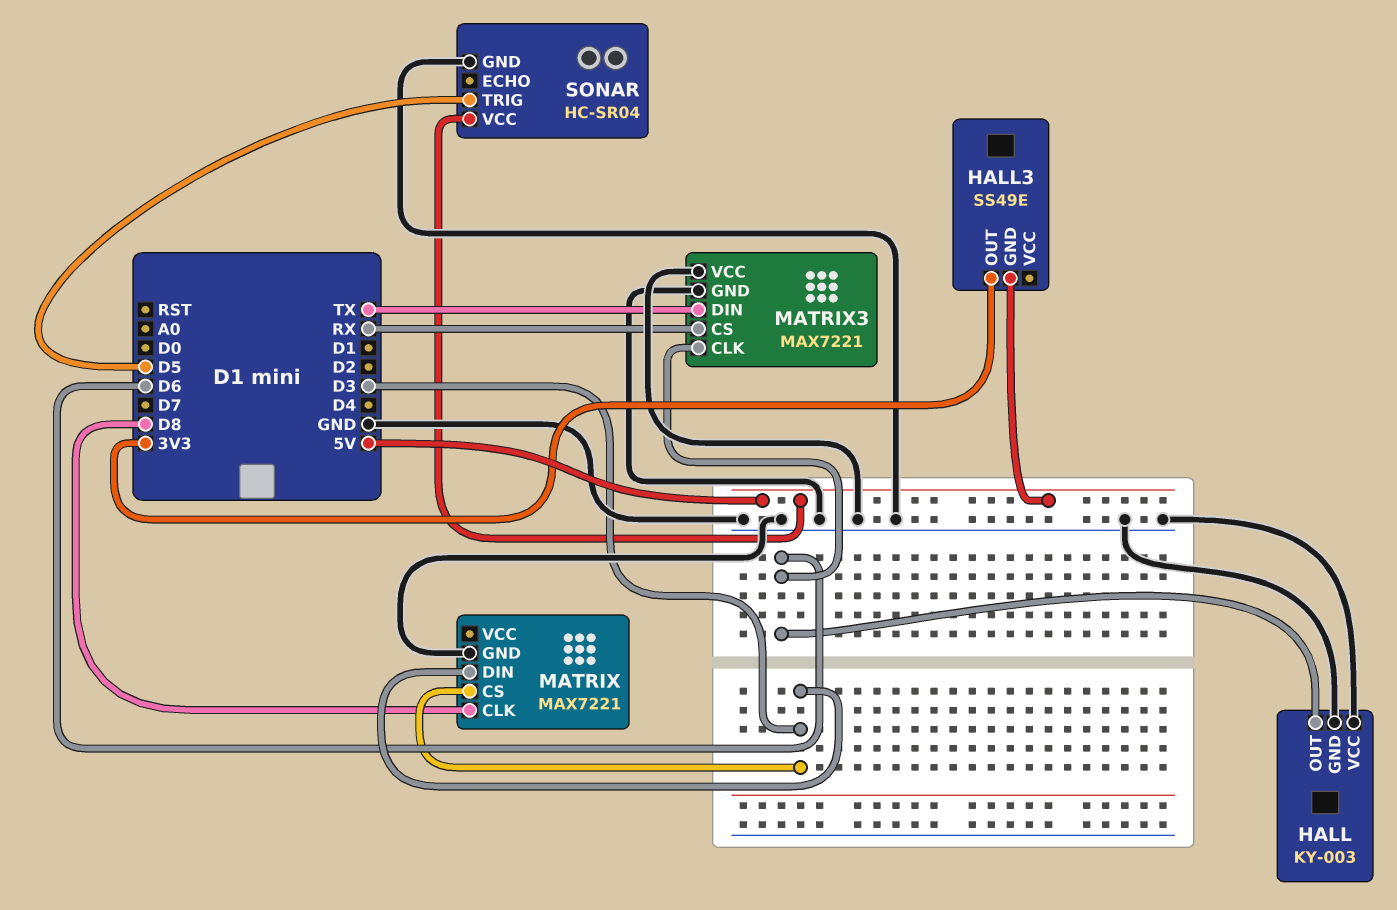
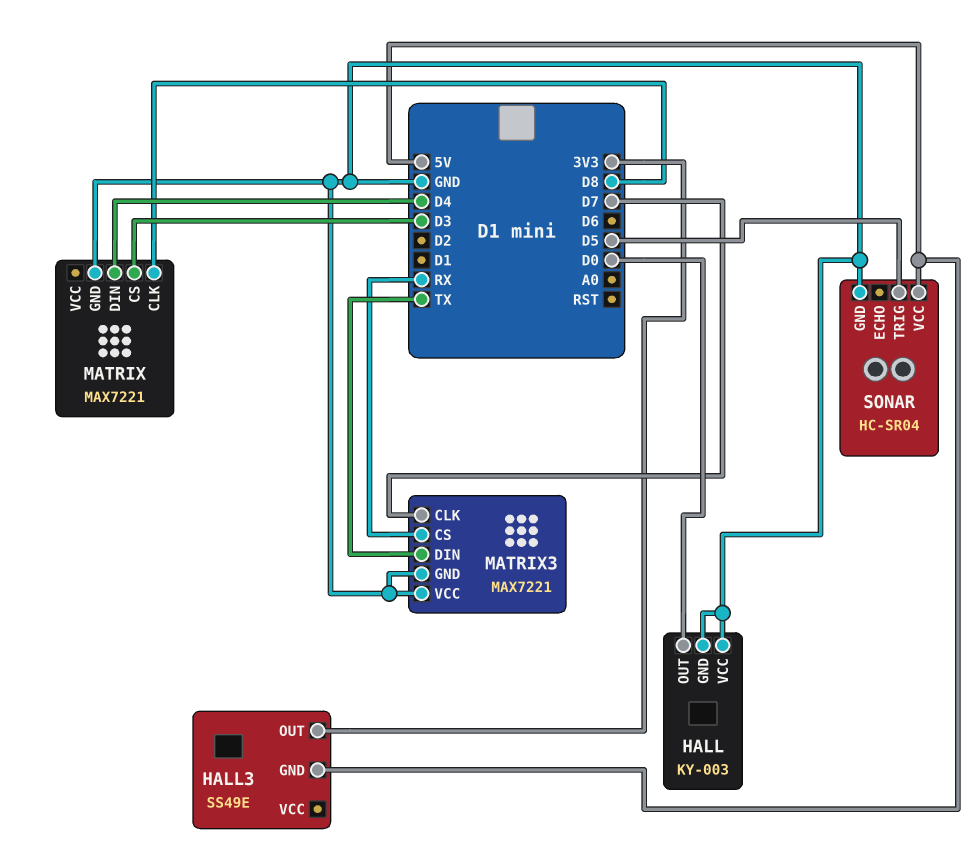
HALL pin OUT: D6 -> D0
MATRIX pin DIN: D3 -> D4
MATRIX3 pin CLK: D6 -> D7

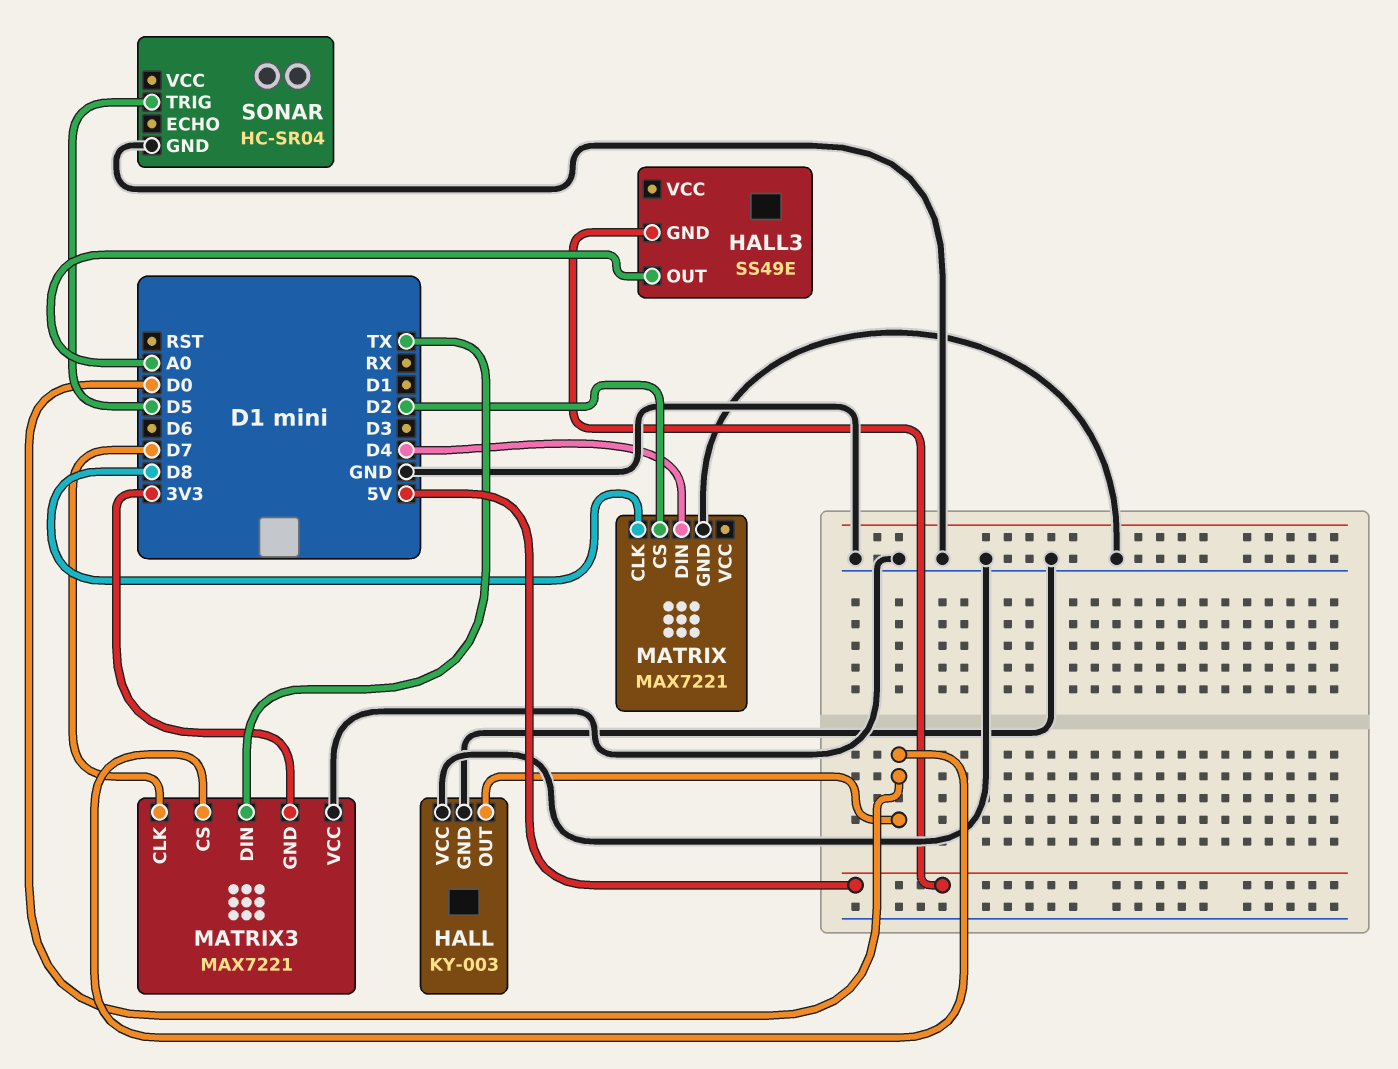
HALL3 pin OUT: 3V3 -> A0
MATRIX pin CS: D3 -> D2
MATRIX3 pin CS: RX -> D0
MATRIX3 pin GND: GND -> 3V3
SONAR pin VCC: 5V -> none

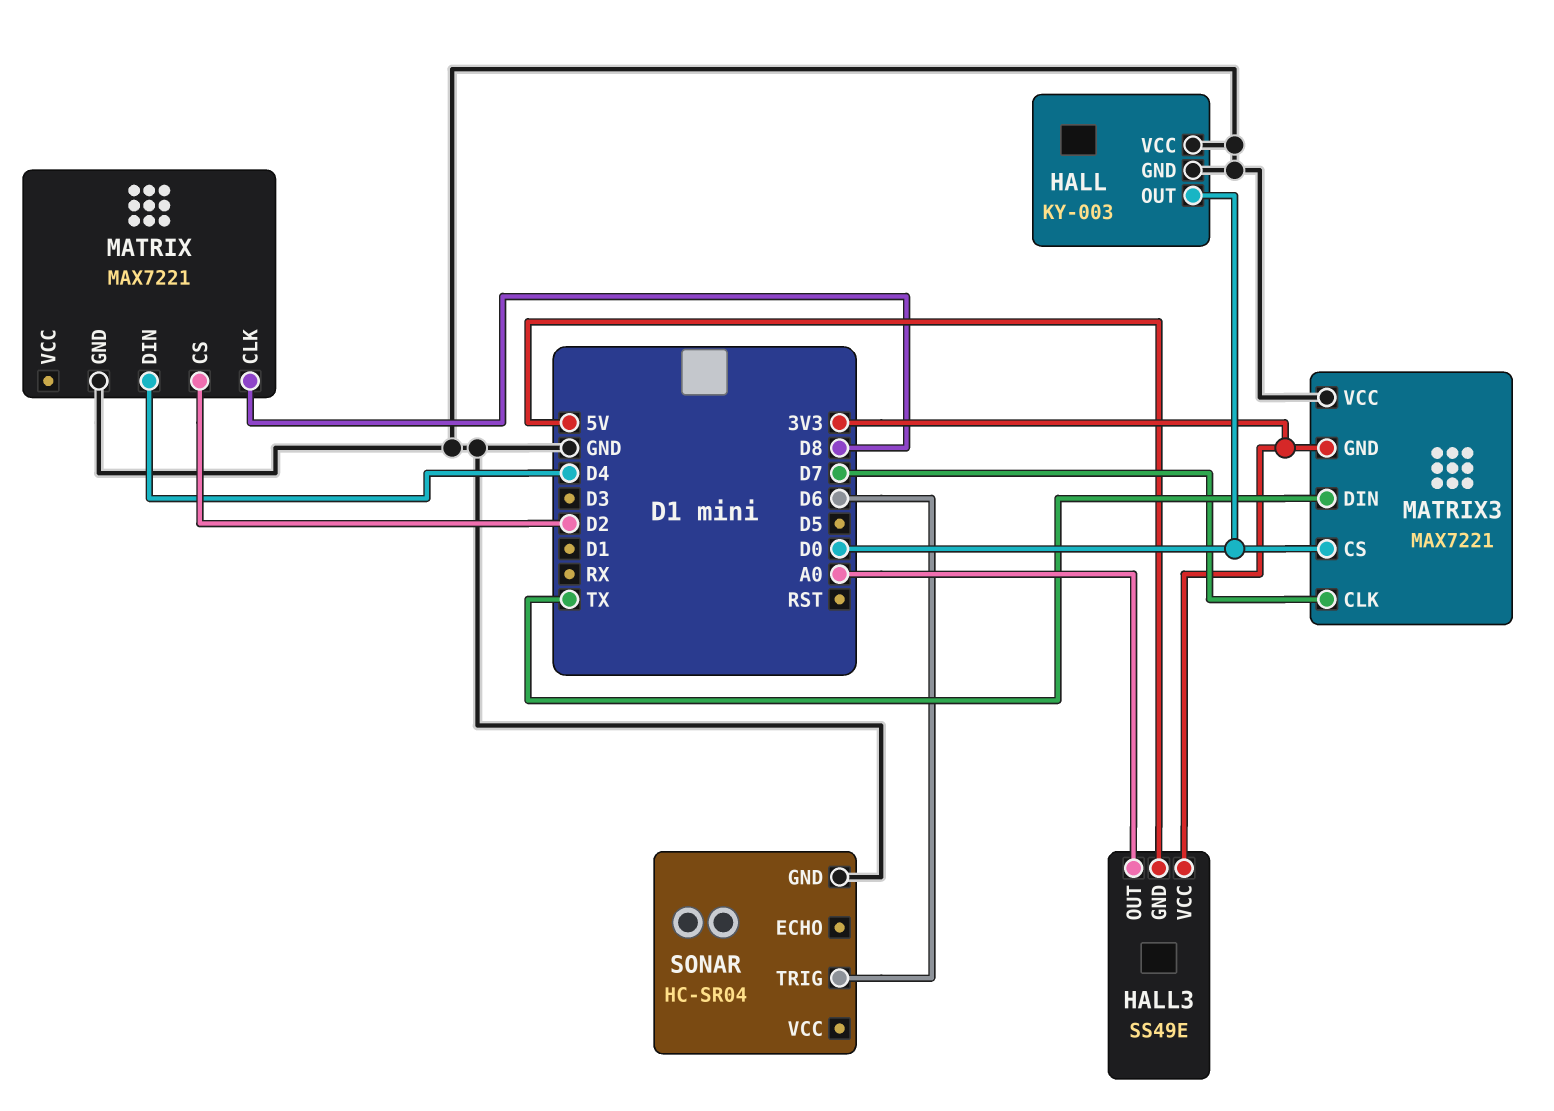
HALL3 pin VCC: none -> 3V3
SONAR pin TRIG: D5 -> D6

